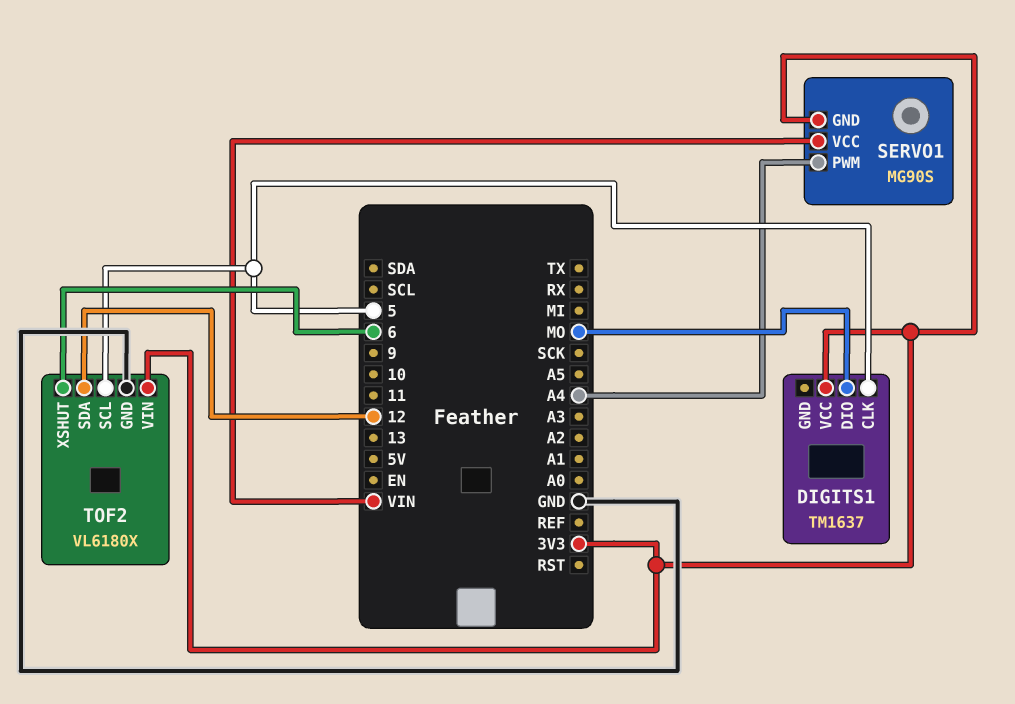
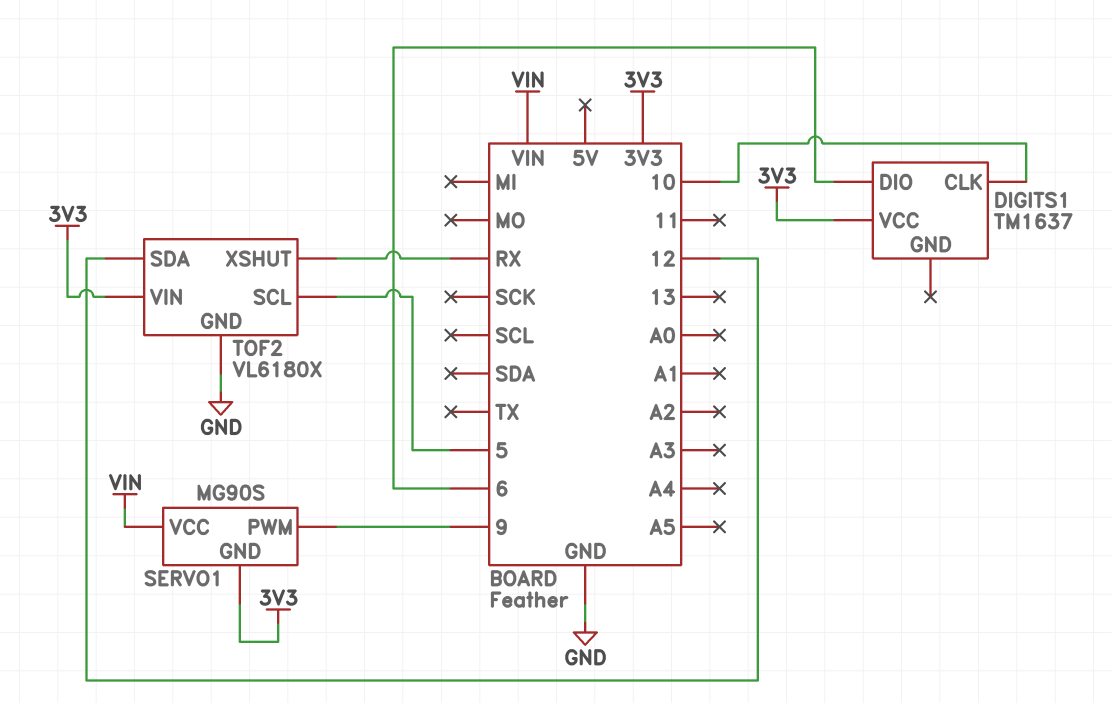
DIGITS1 pin CLK: 5 -> 10
DIGITS1 pin DIO: MO -> 6
SERVO1 pin PWM: A4 -> 9
TOF2 pin XSHUT: 6 -> RX

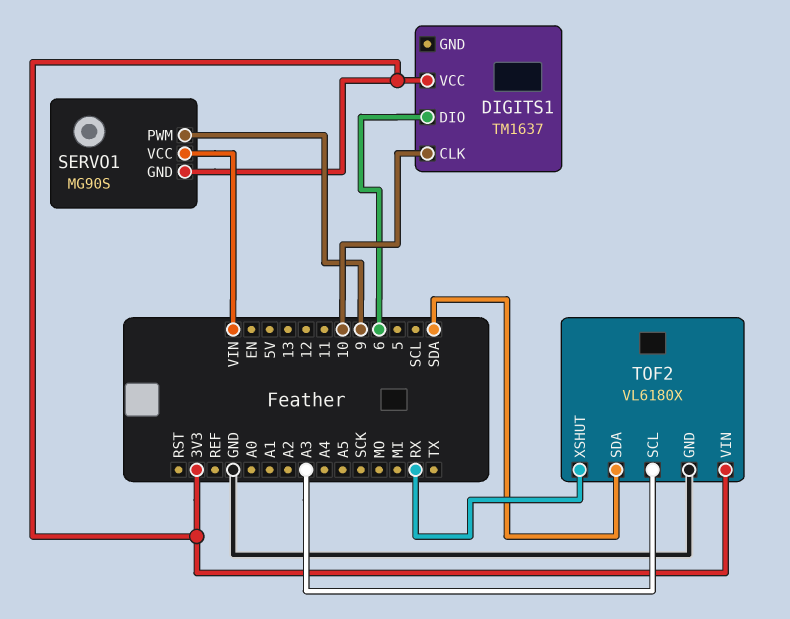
TOF2 pin SCL: 5 -> A3
TOF2 pin SDA: 12 -> SDA

